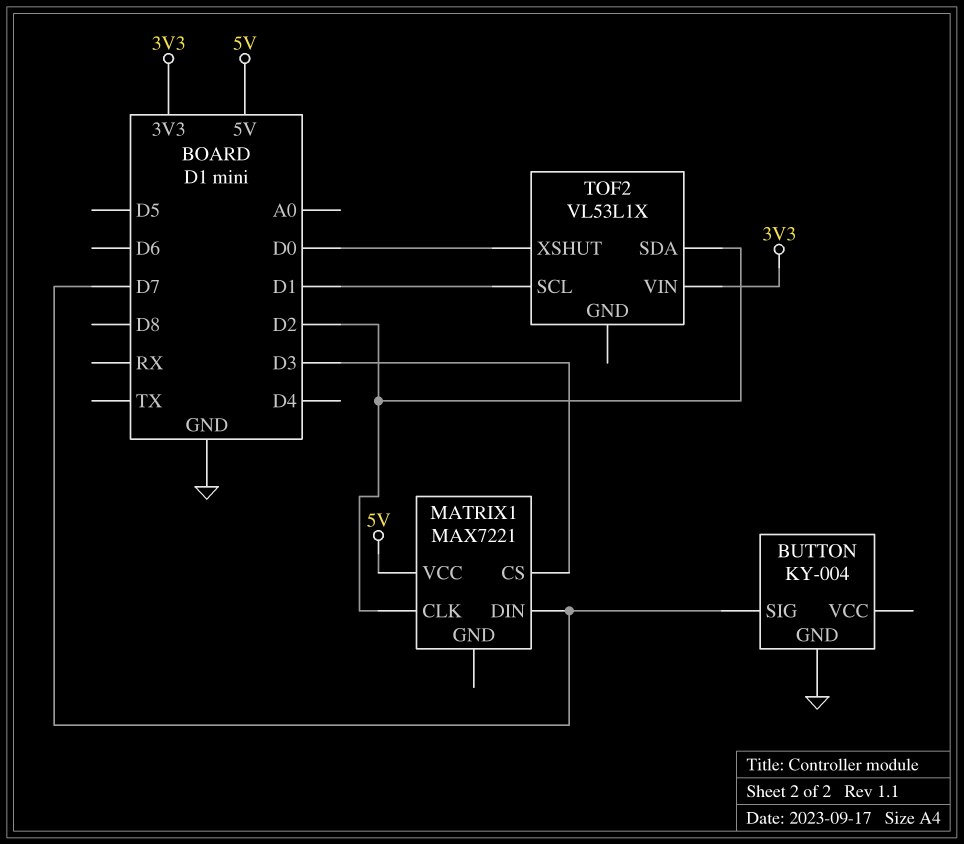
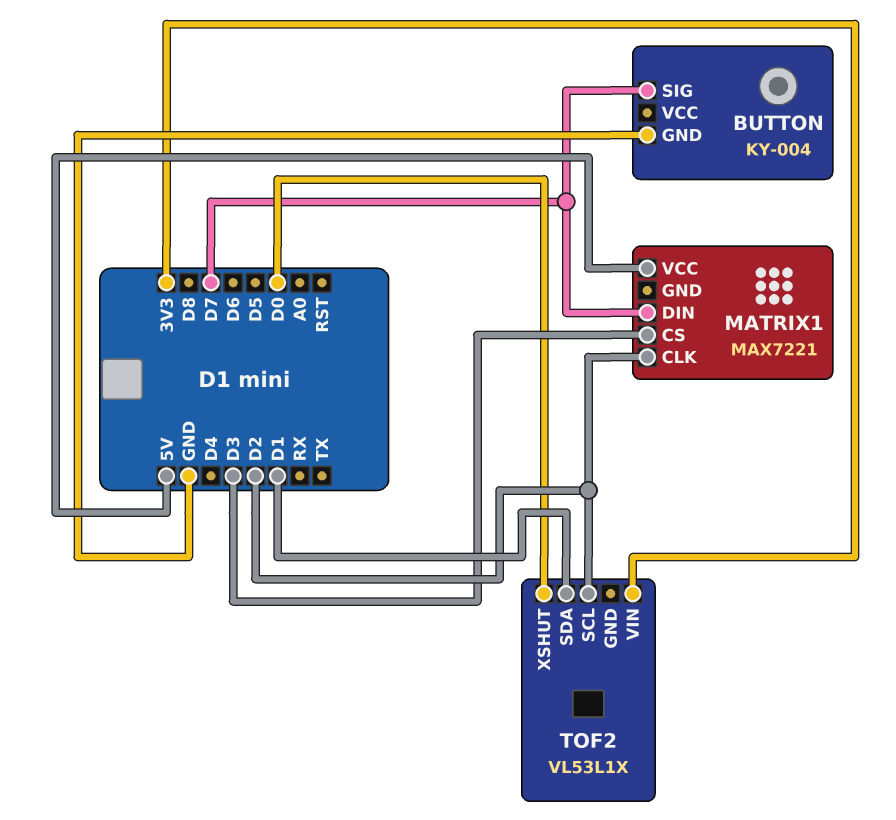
TOF2 pin SCL: D1 -> D2
TOF2 pin SDA: D2 -> D1

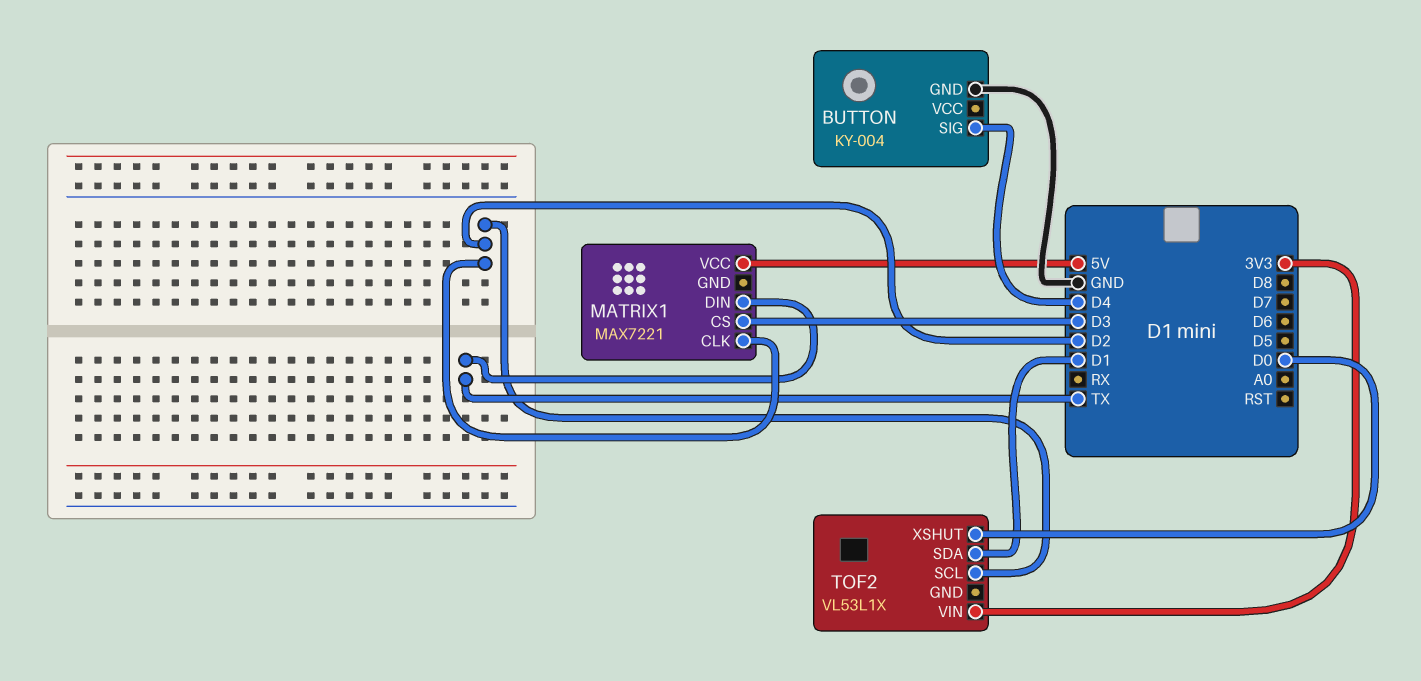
BUTTON pin SIG: D7 -> D4
MATRIX1 pin DIN: D7 -> TX

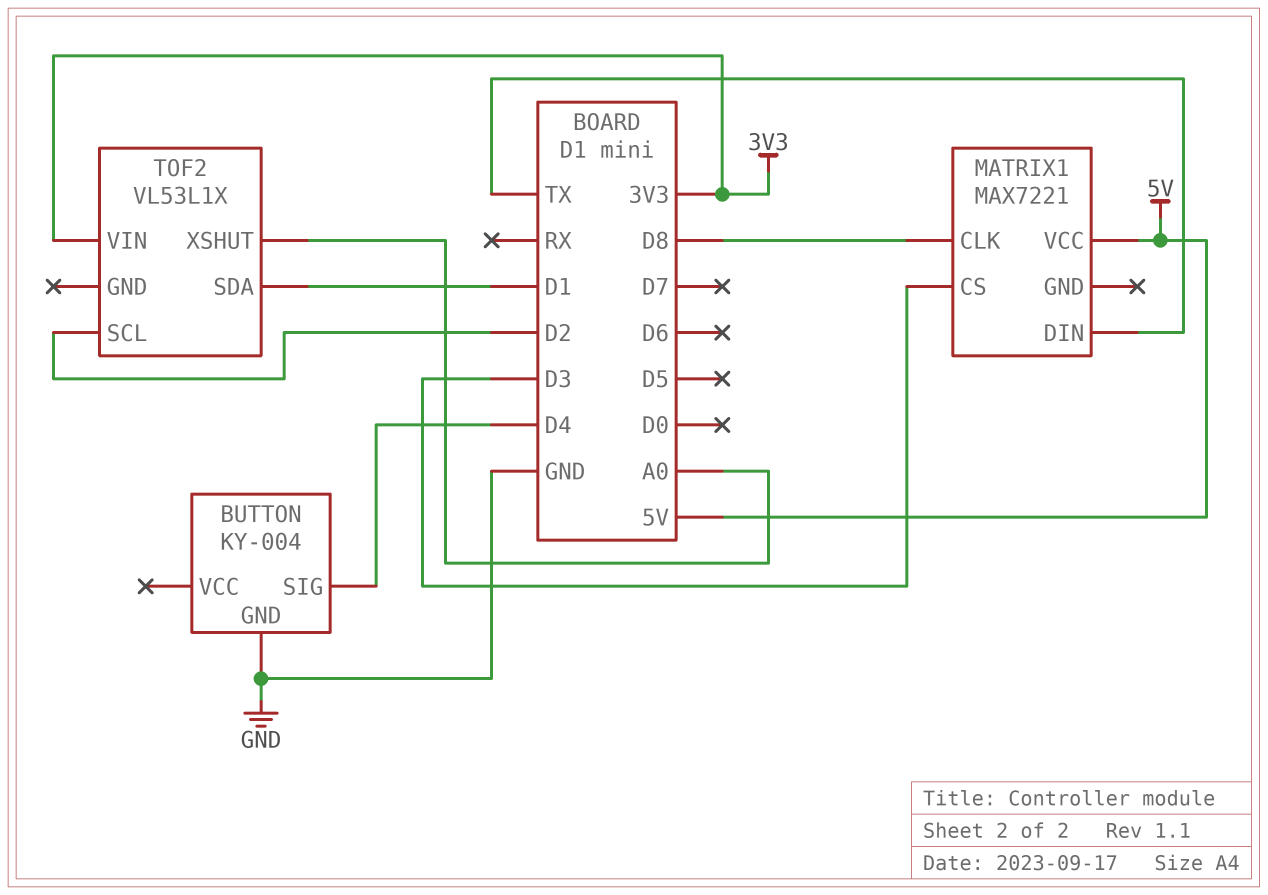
MATRIX1 pin CLK: D2 -> D8
TOF2 pin XSHUT: D0 -> A0

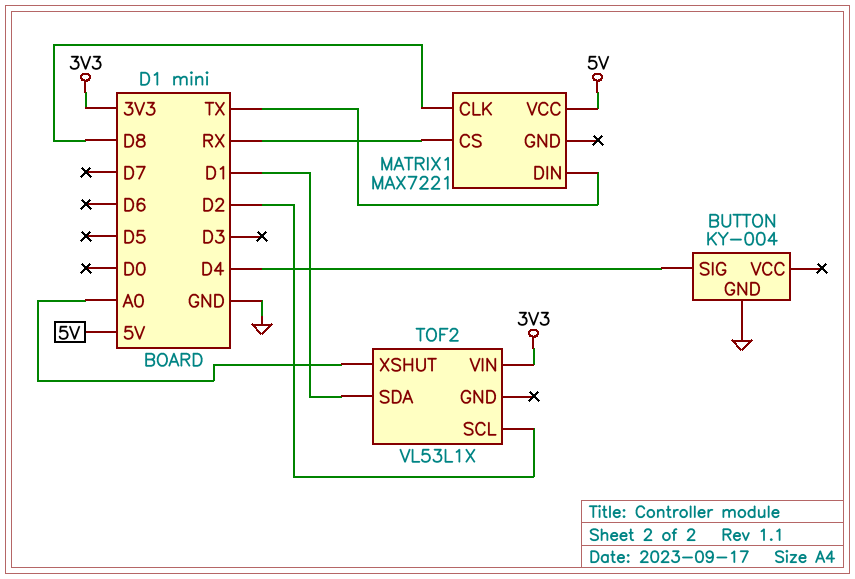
MATRIX1 pin CS: D3 -> RX

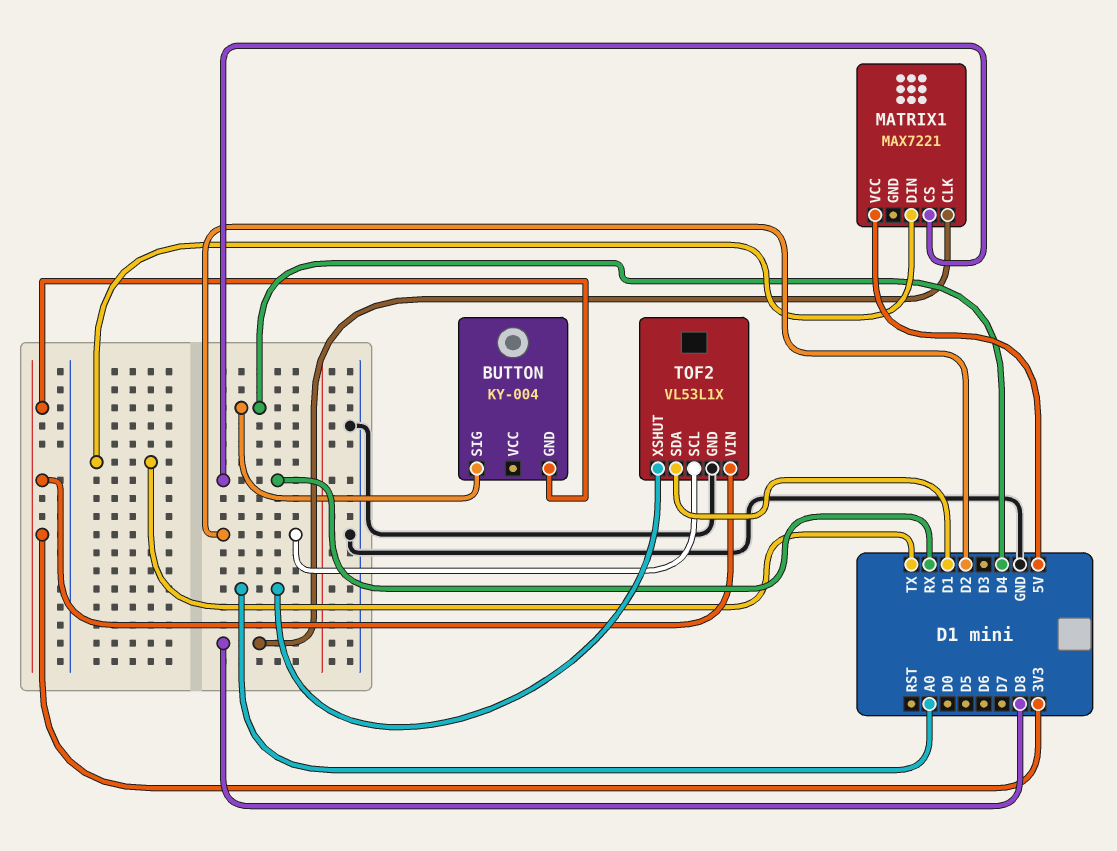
BUTTON pin GND: GND -> 3V3
TOF2 pin GND: none -> GND

